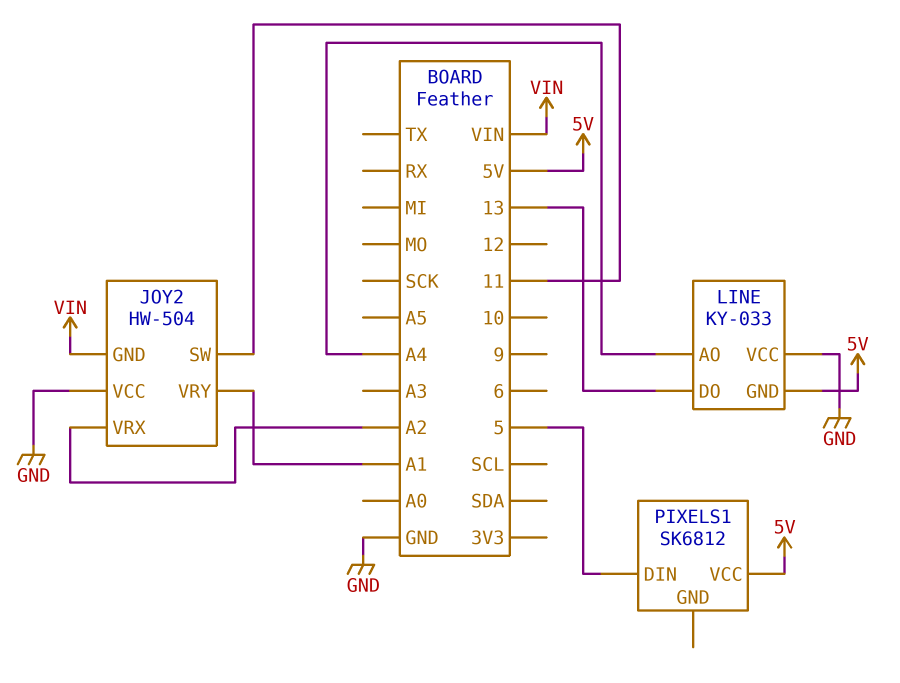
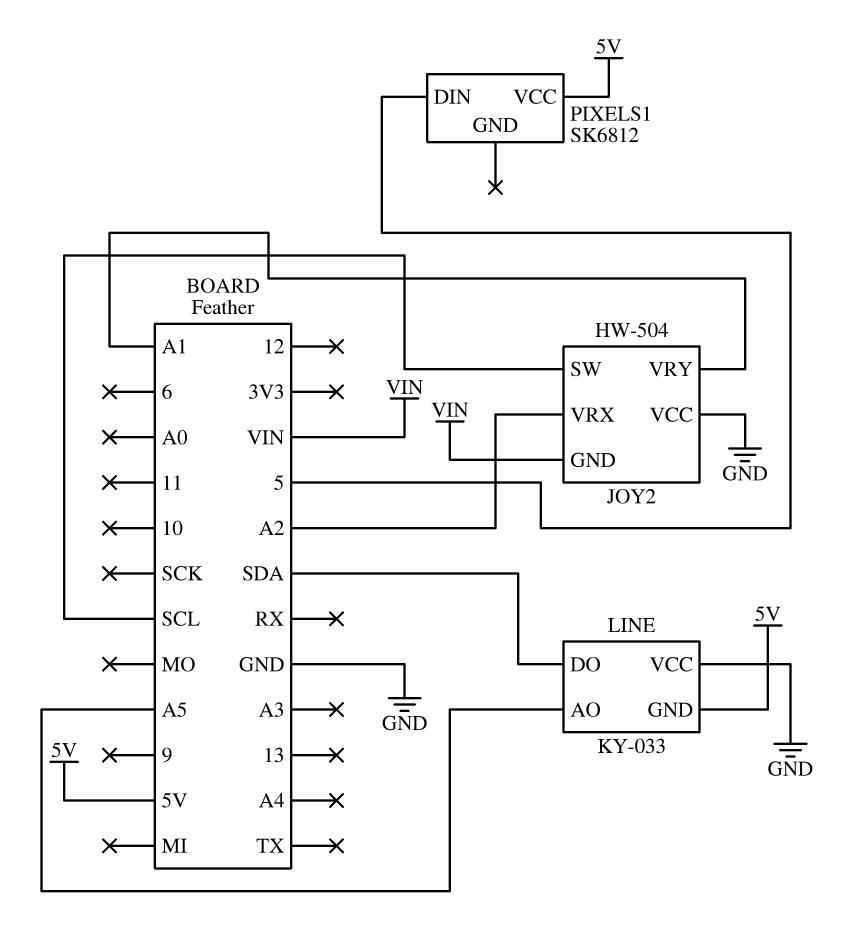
JOY2 pin SW: 11 -> SCL
LINE pin AO: A4 -> A5
LINE pin DO: 13 -> SDA

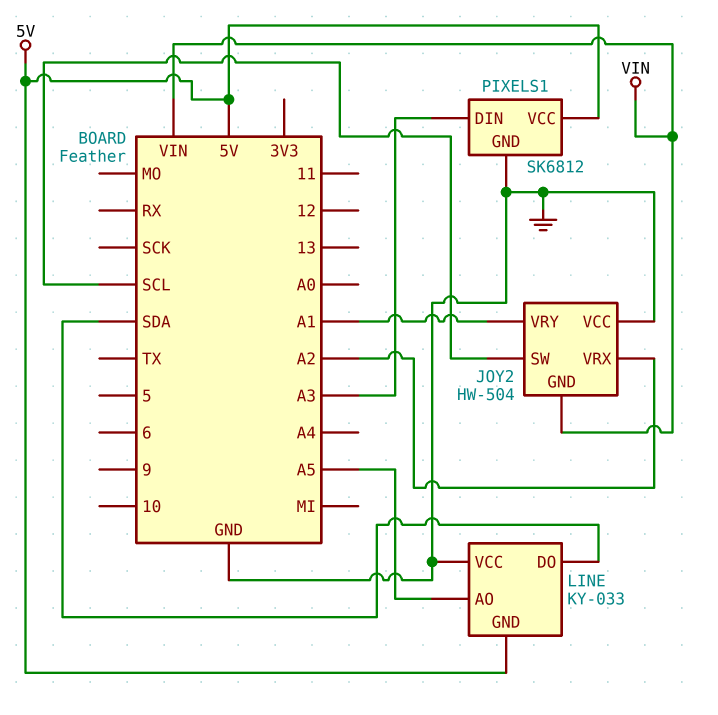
PIXELS1 pin DIN: 5 -> A3
PIXELS1 pin GND: none -> GND

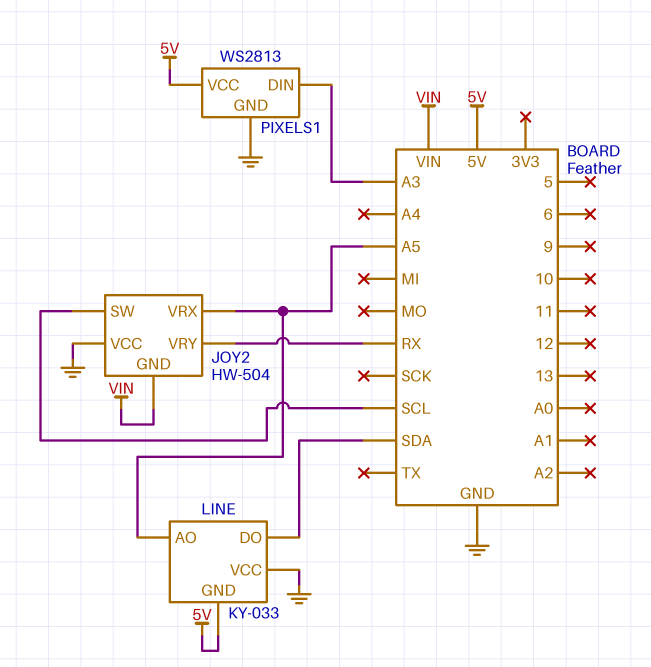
JOY2 pin VRX: A2 -> A5
JOY2 pin VRY: A1 -> RX
PIXELS1: SK6812 -> WS2813

